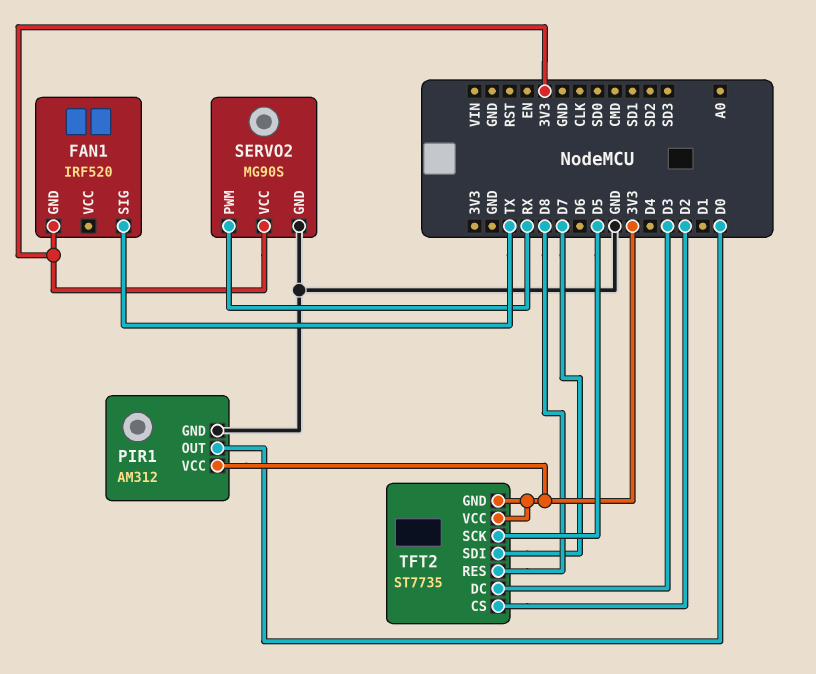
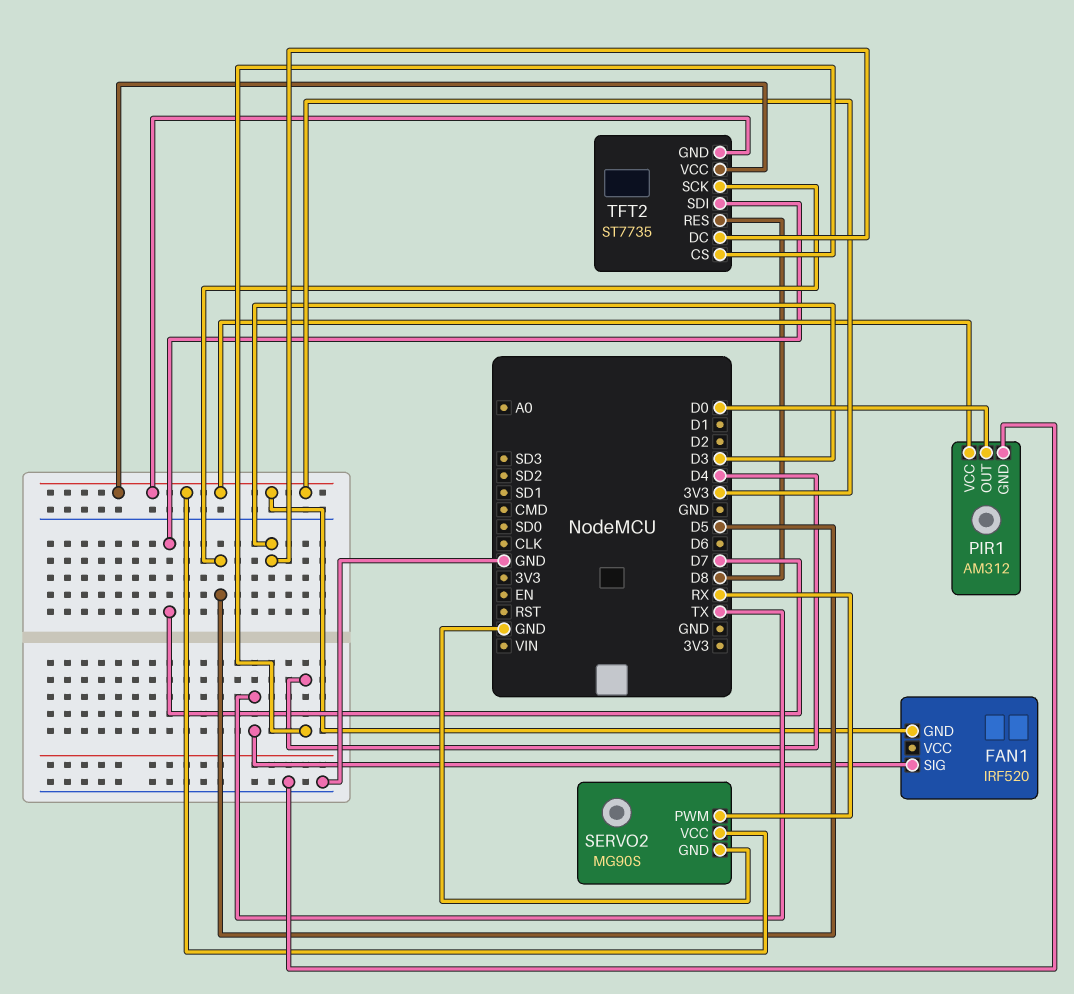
TFT2 pin CS: D2 -> D4

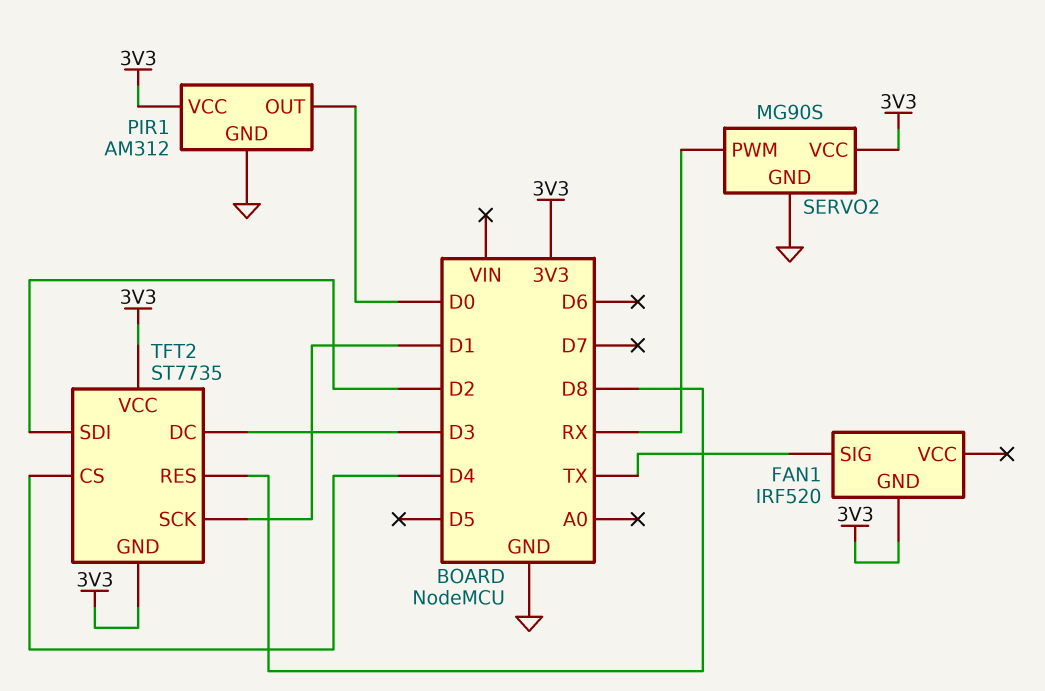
TFT2 pin SCK: D5 -> D1
TFT2 pin SDI: D7 -> D2

